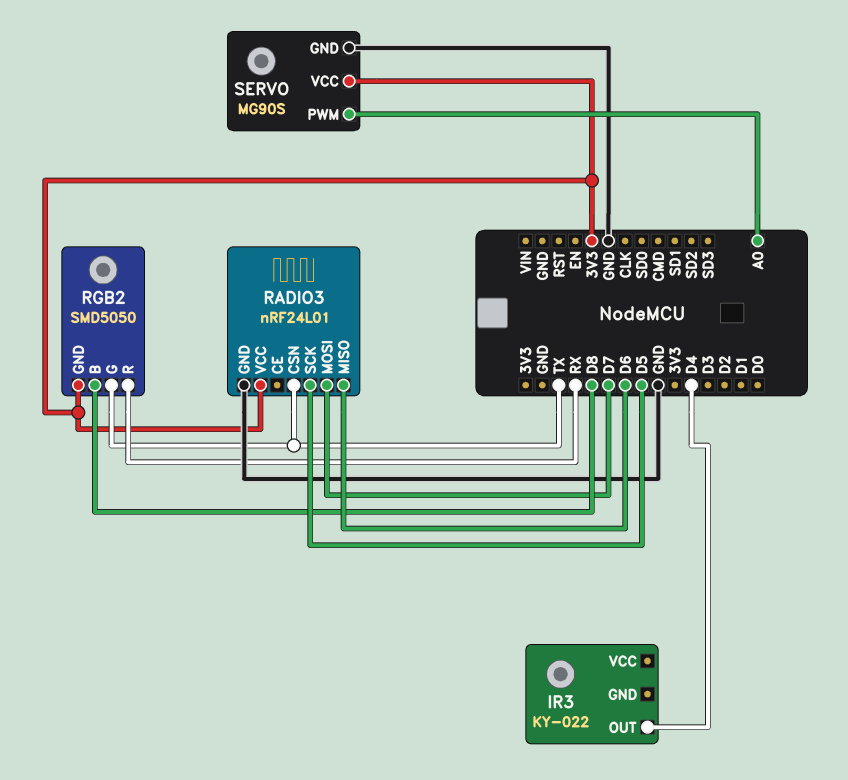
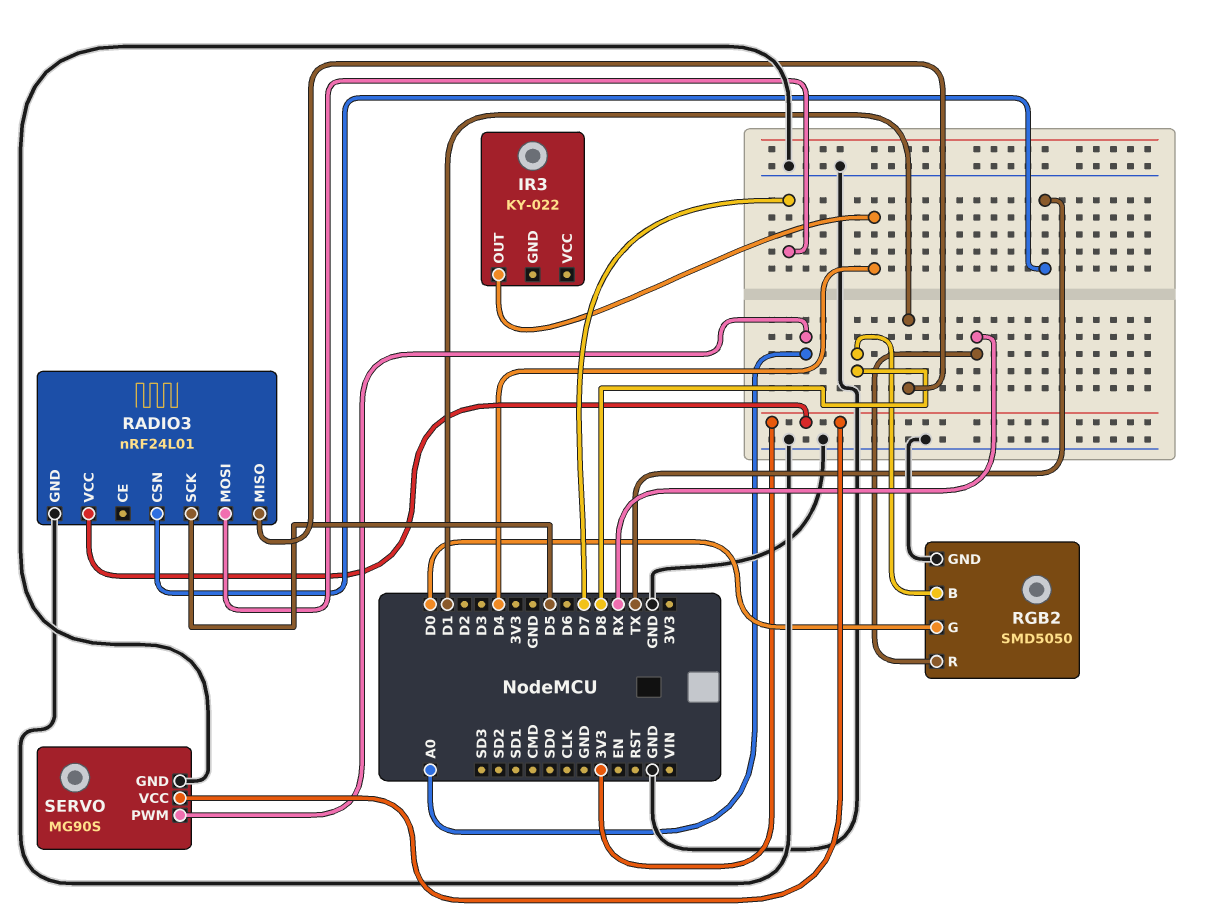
RADIO3 pin MISO: D6 -> D1
RGB2 pin G: TX -> D0
RGB2 pin GND: 3V3 -> GND

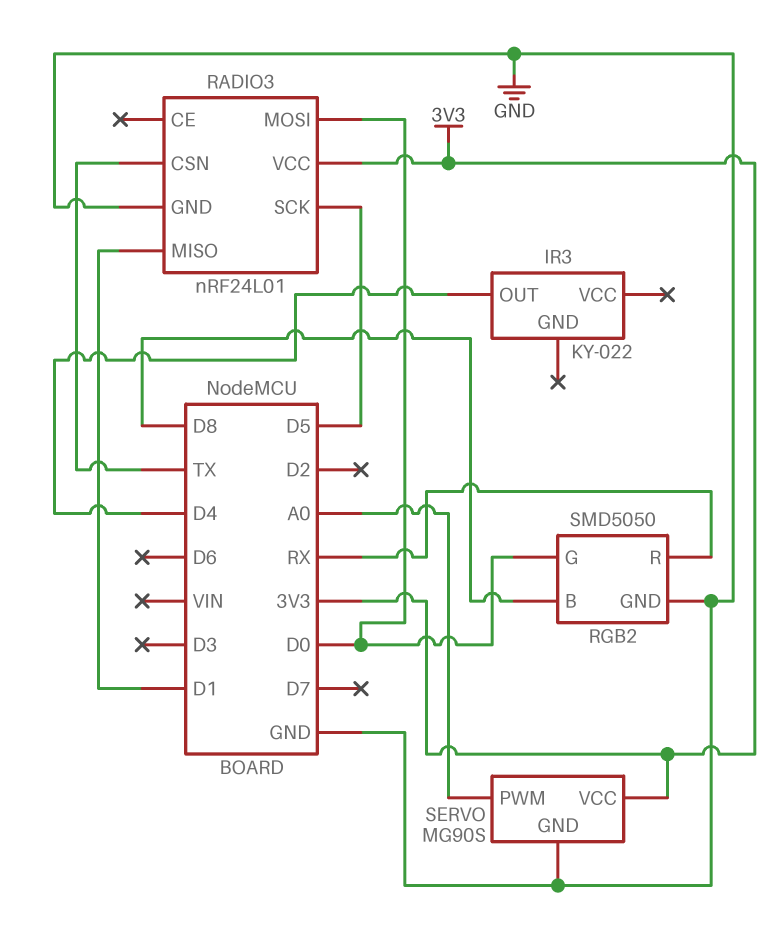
RADIO3 pin MOSI: D7 -> D0

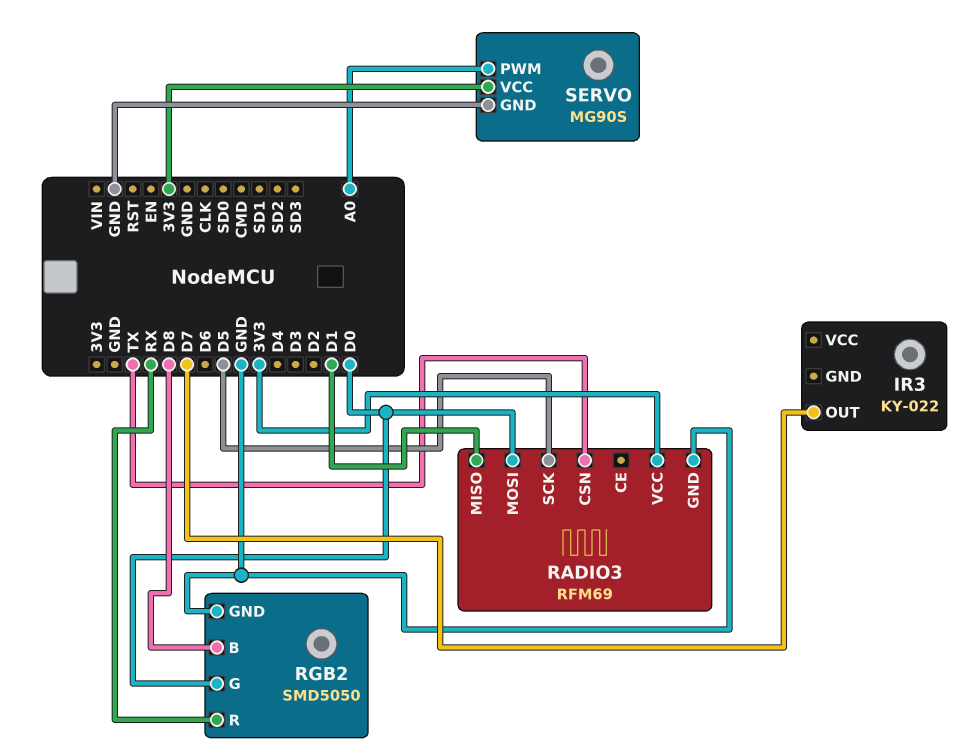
IR3 pin OUT: D4 -> D7
RADIO3: nRF24L01 -> RFM69

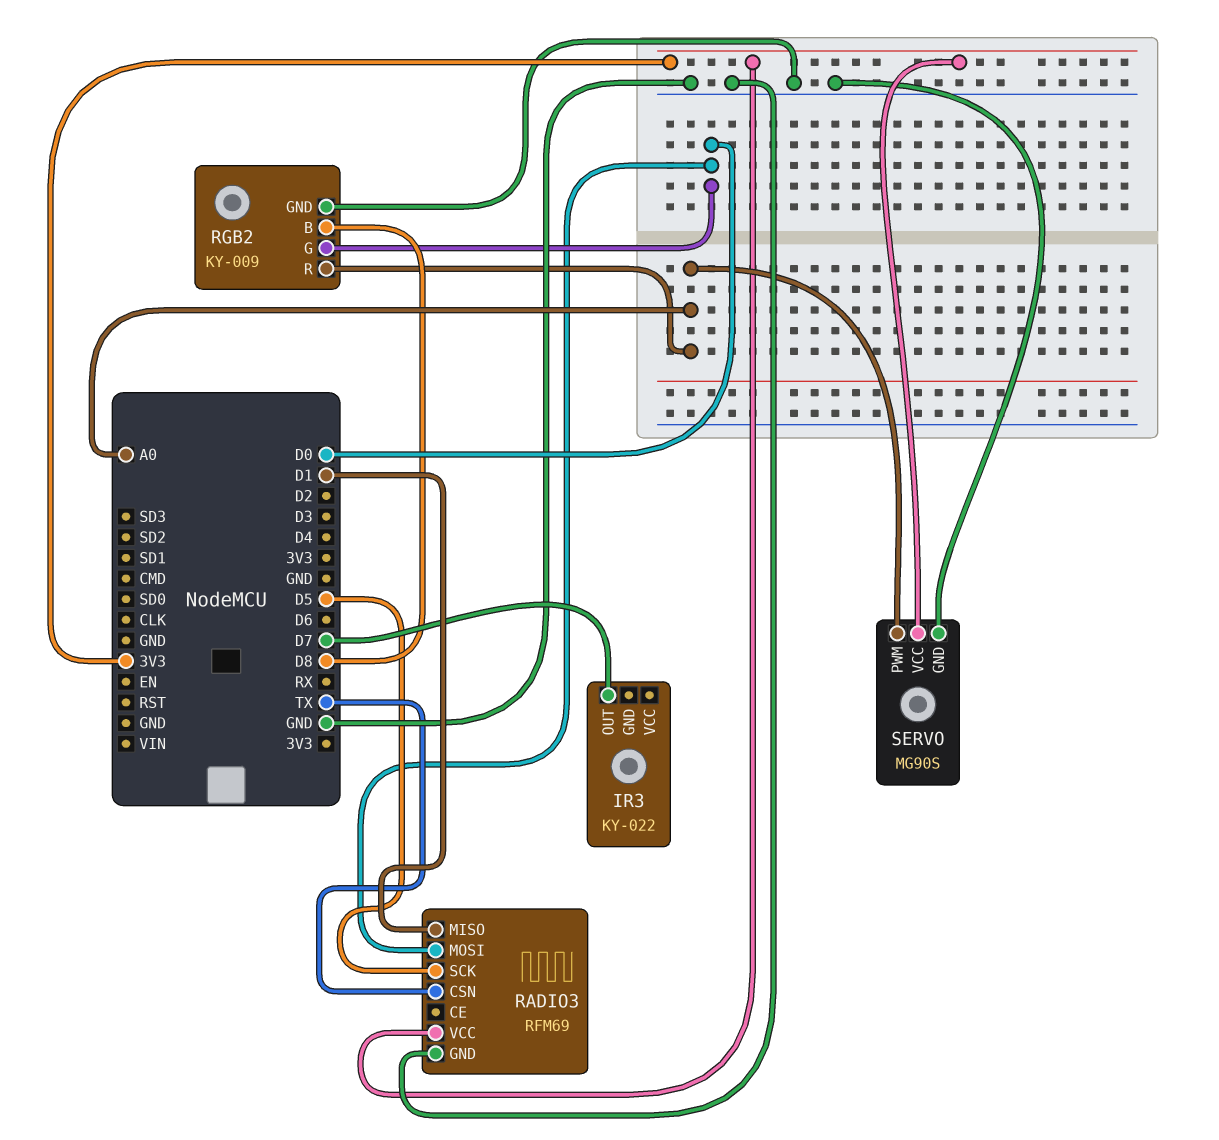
RGB2: SMD5050 -> KY-009
RGB2 pin R: RX -> A0

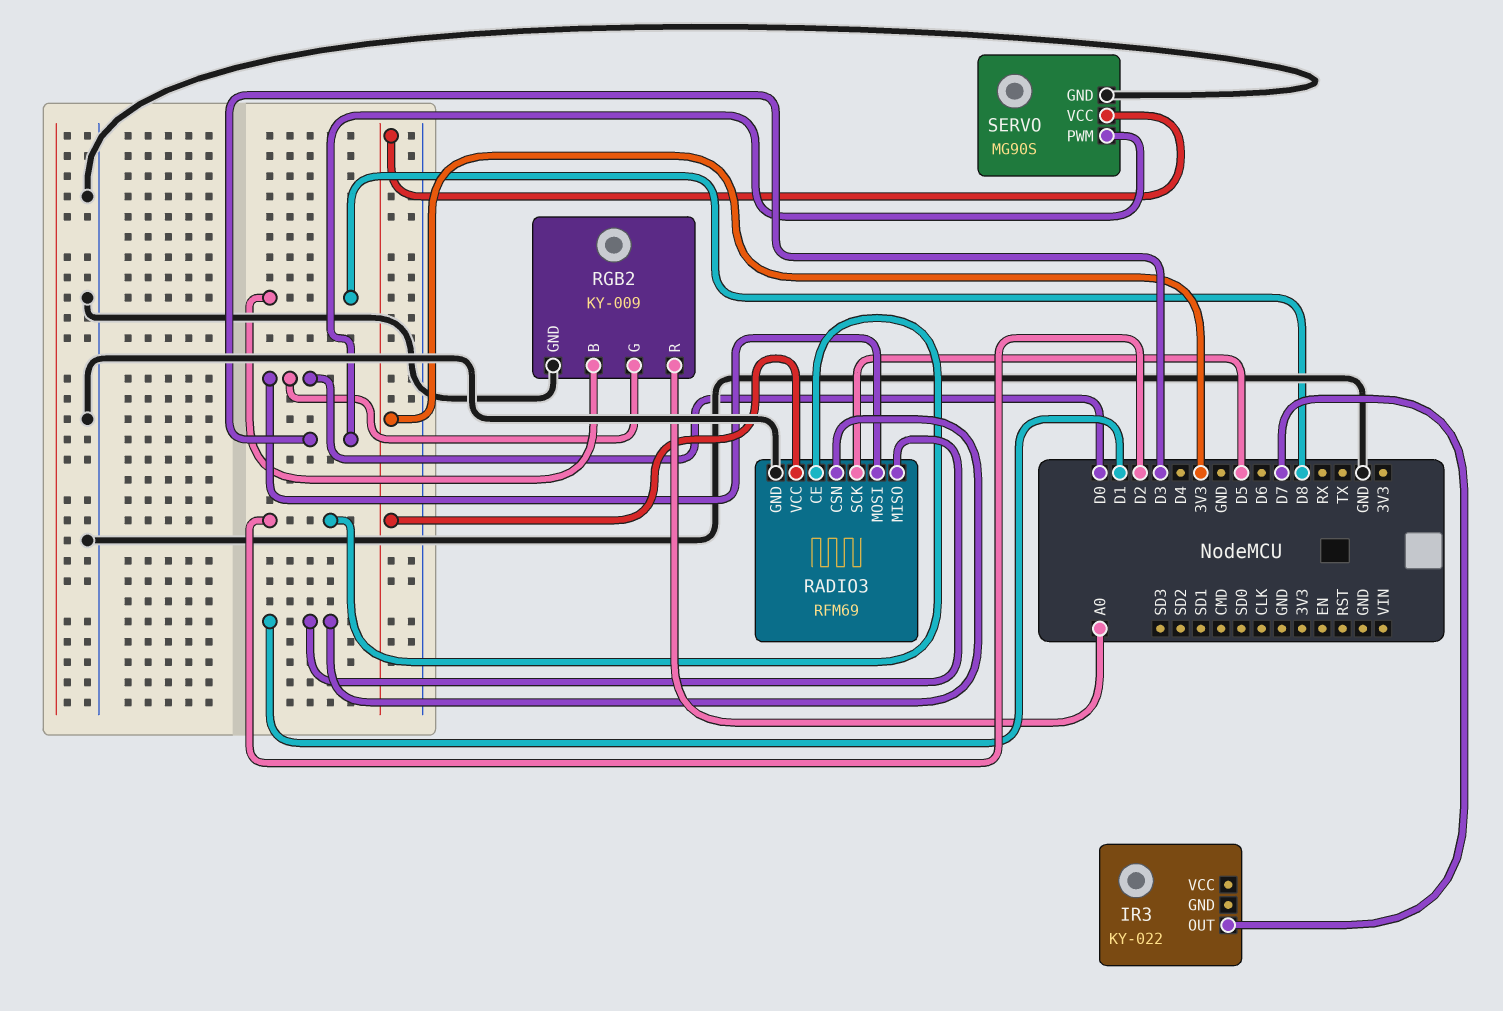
RADIO3 pin CE: none -> D2
RADIO3 pin CSN: TX -> D1
SERVO pin PWM: A0 -> D3

